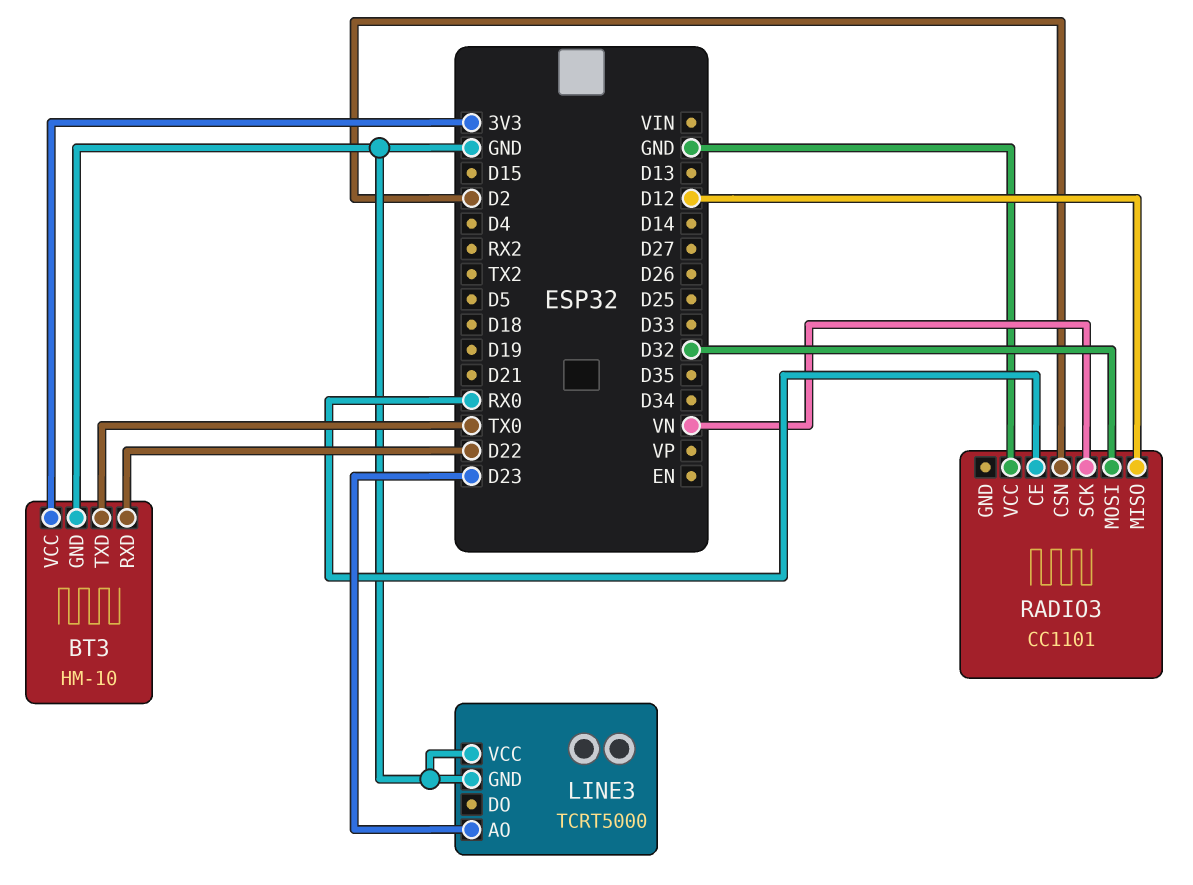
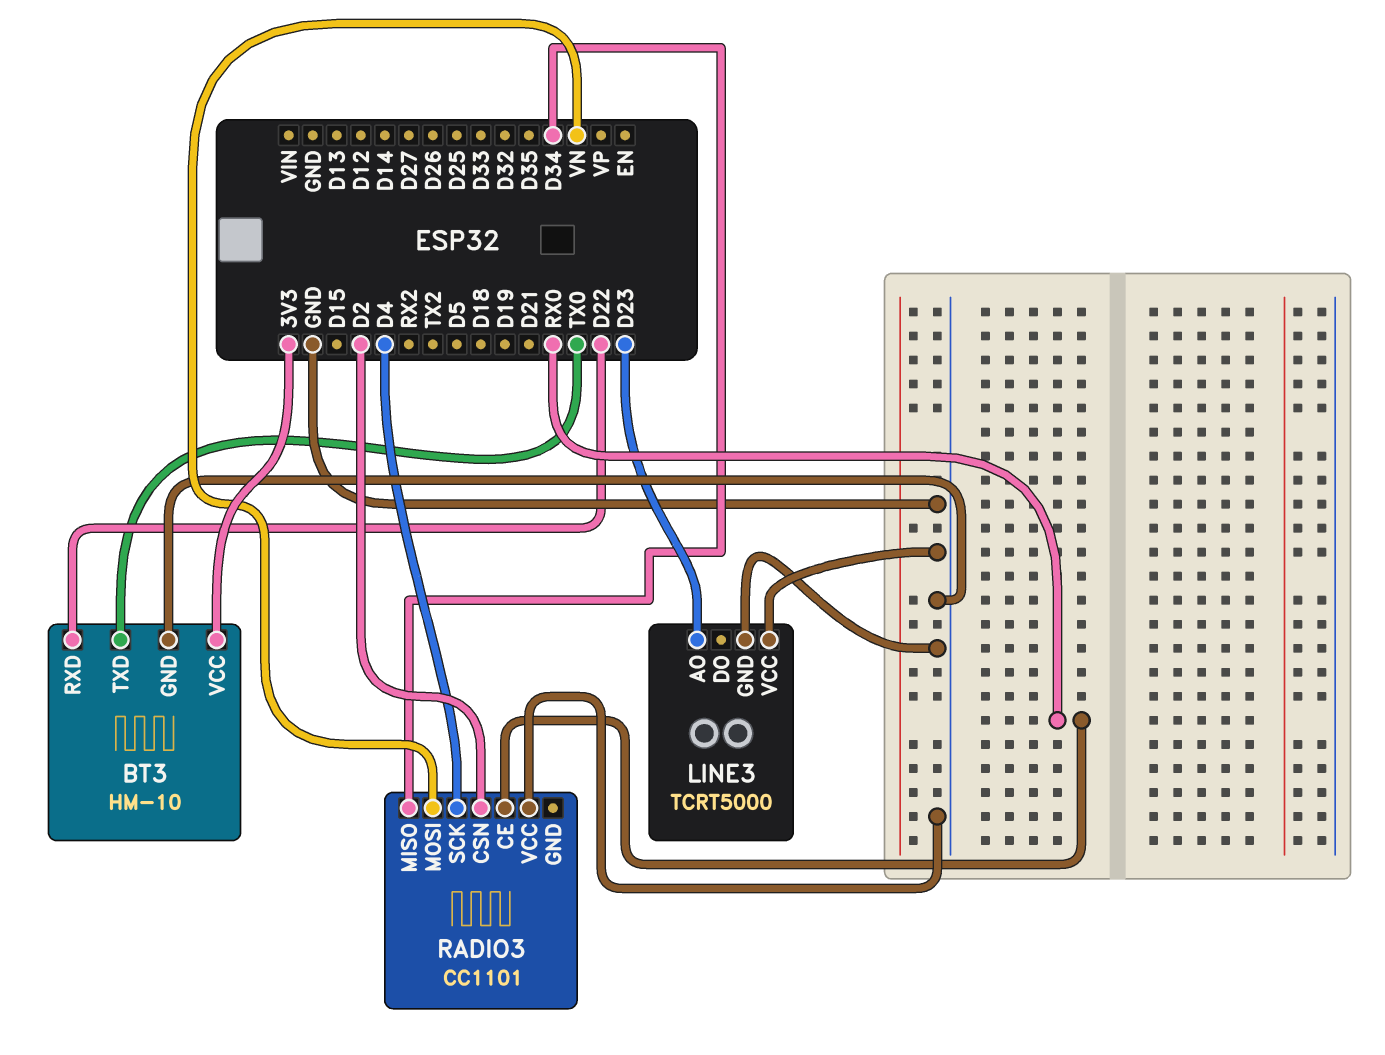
RADIO3 pin MISO: D12 -> D34
RADIO3 pin MOSI: D32 -> VN
RADIO3 pin SCK: VN -> D4

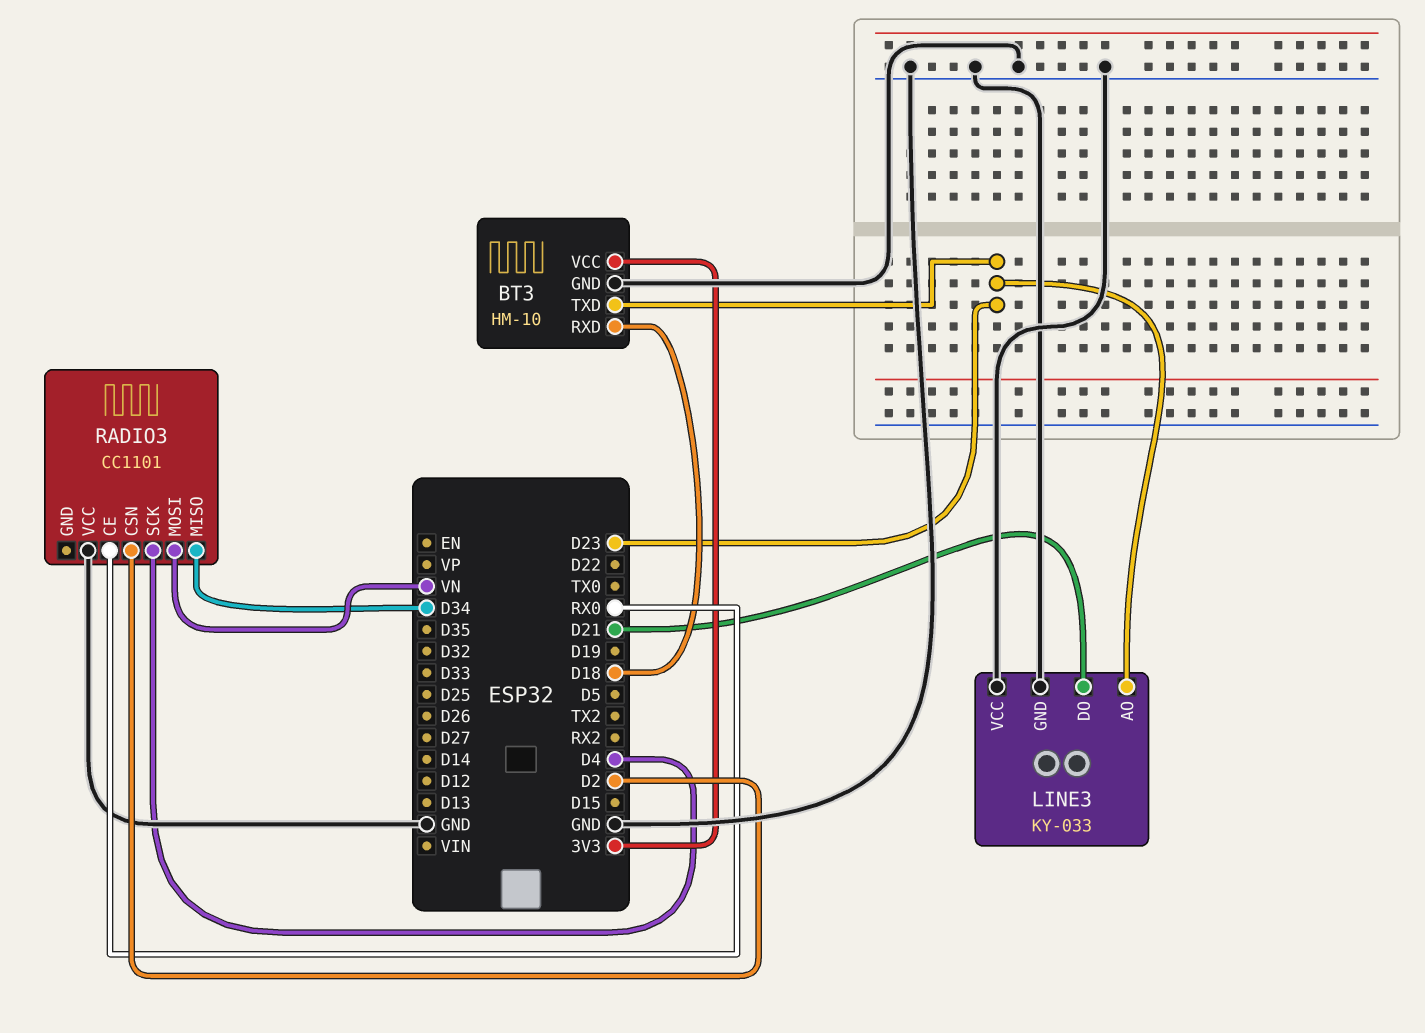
BT3 pin RXD: D22 -> D18
BT3 pin TXD: TX0 -> D23
LINE3: TCRT5000 -> KY-033
LINE3 pin DO: none -> D21

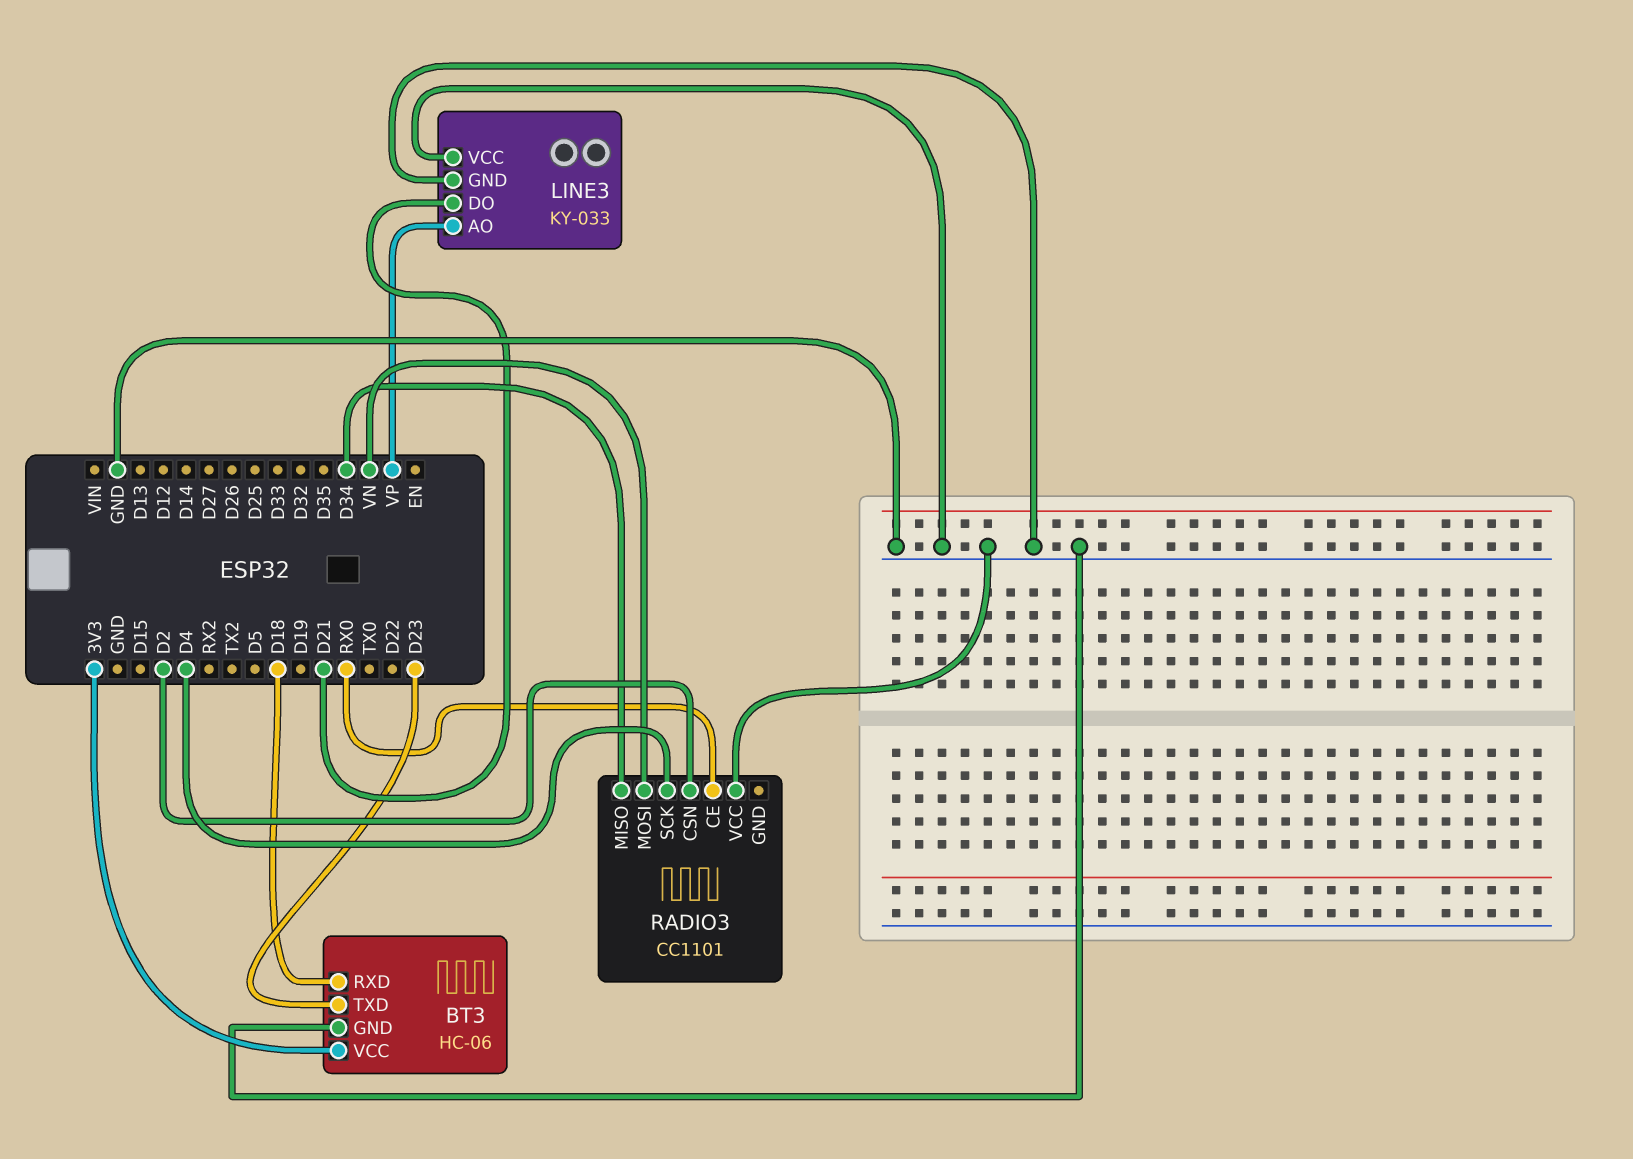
BT3: HM-10 -> HC-06
LINE3 pin AO: D23 -> VP

